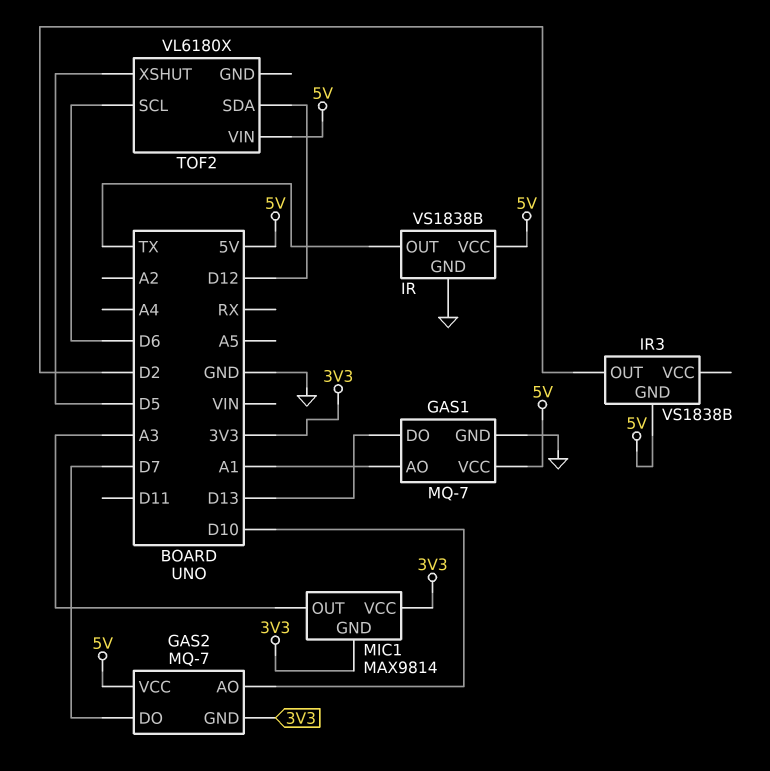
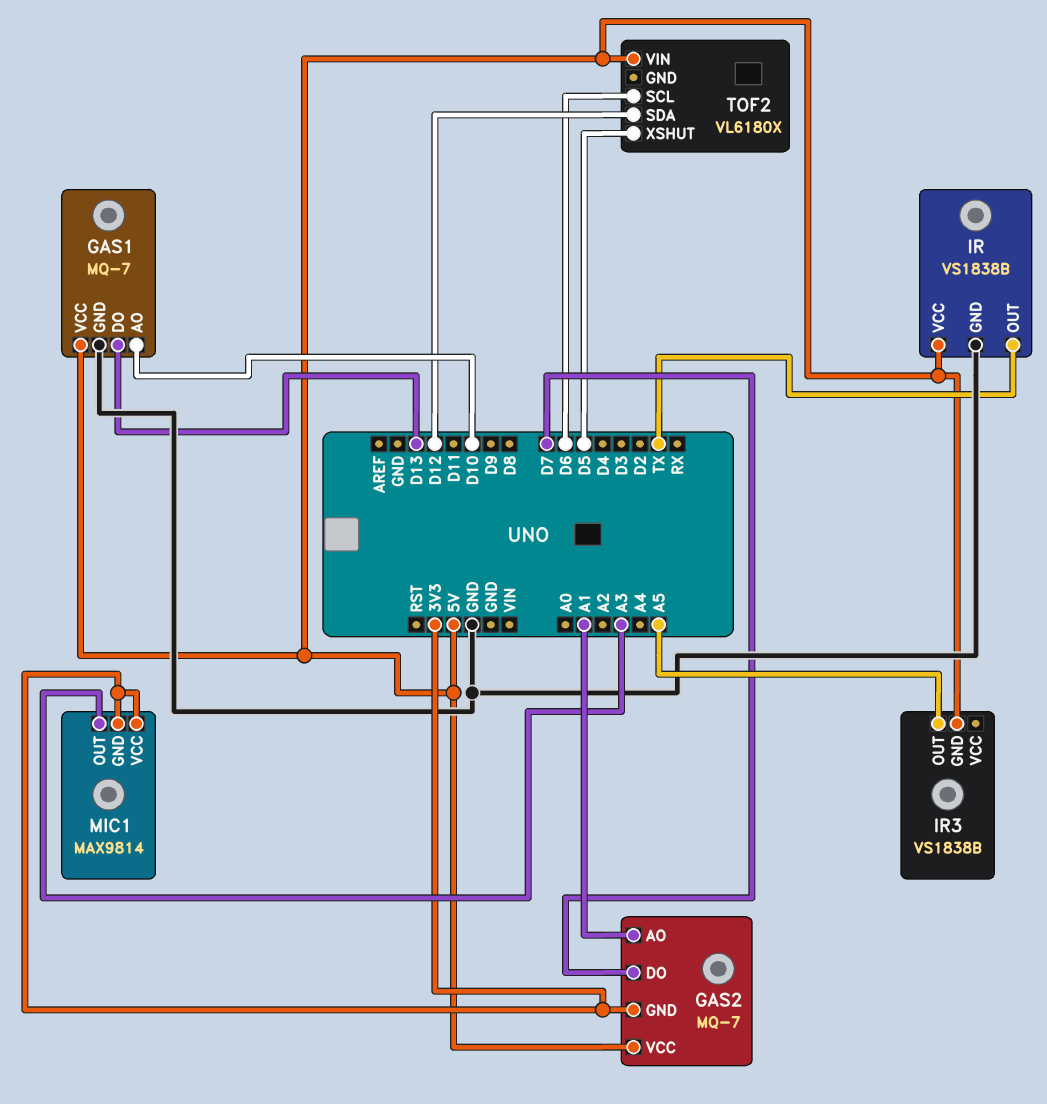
GAS1 pin AO: A1 -> D10
GAS2 pin AO: D10 -> A1
IR3 pin OUT: D2 -> A5

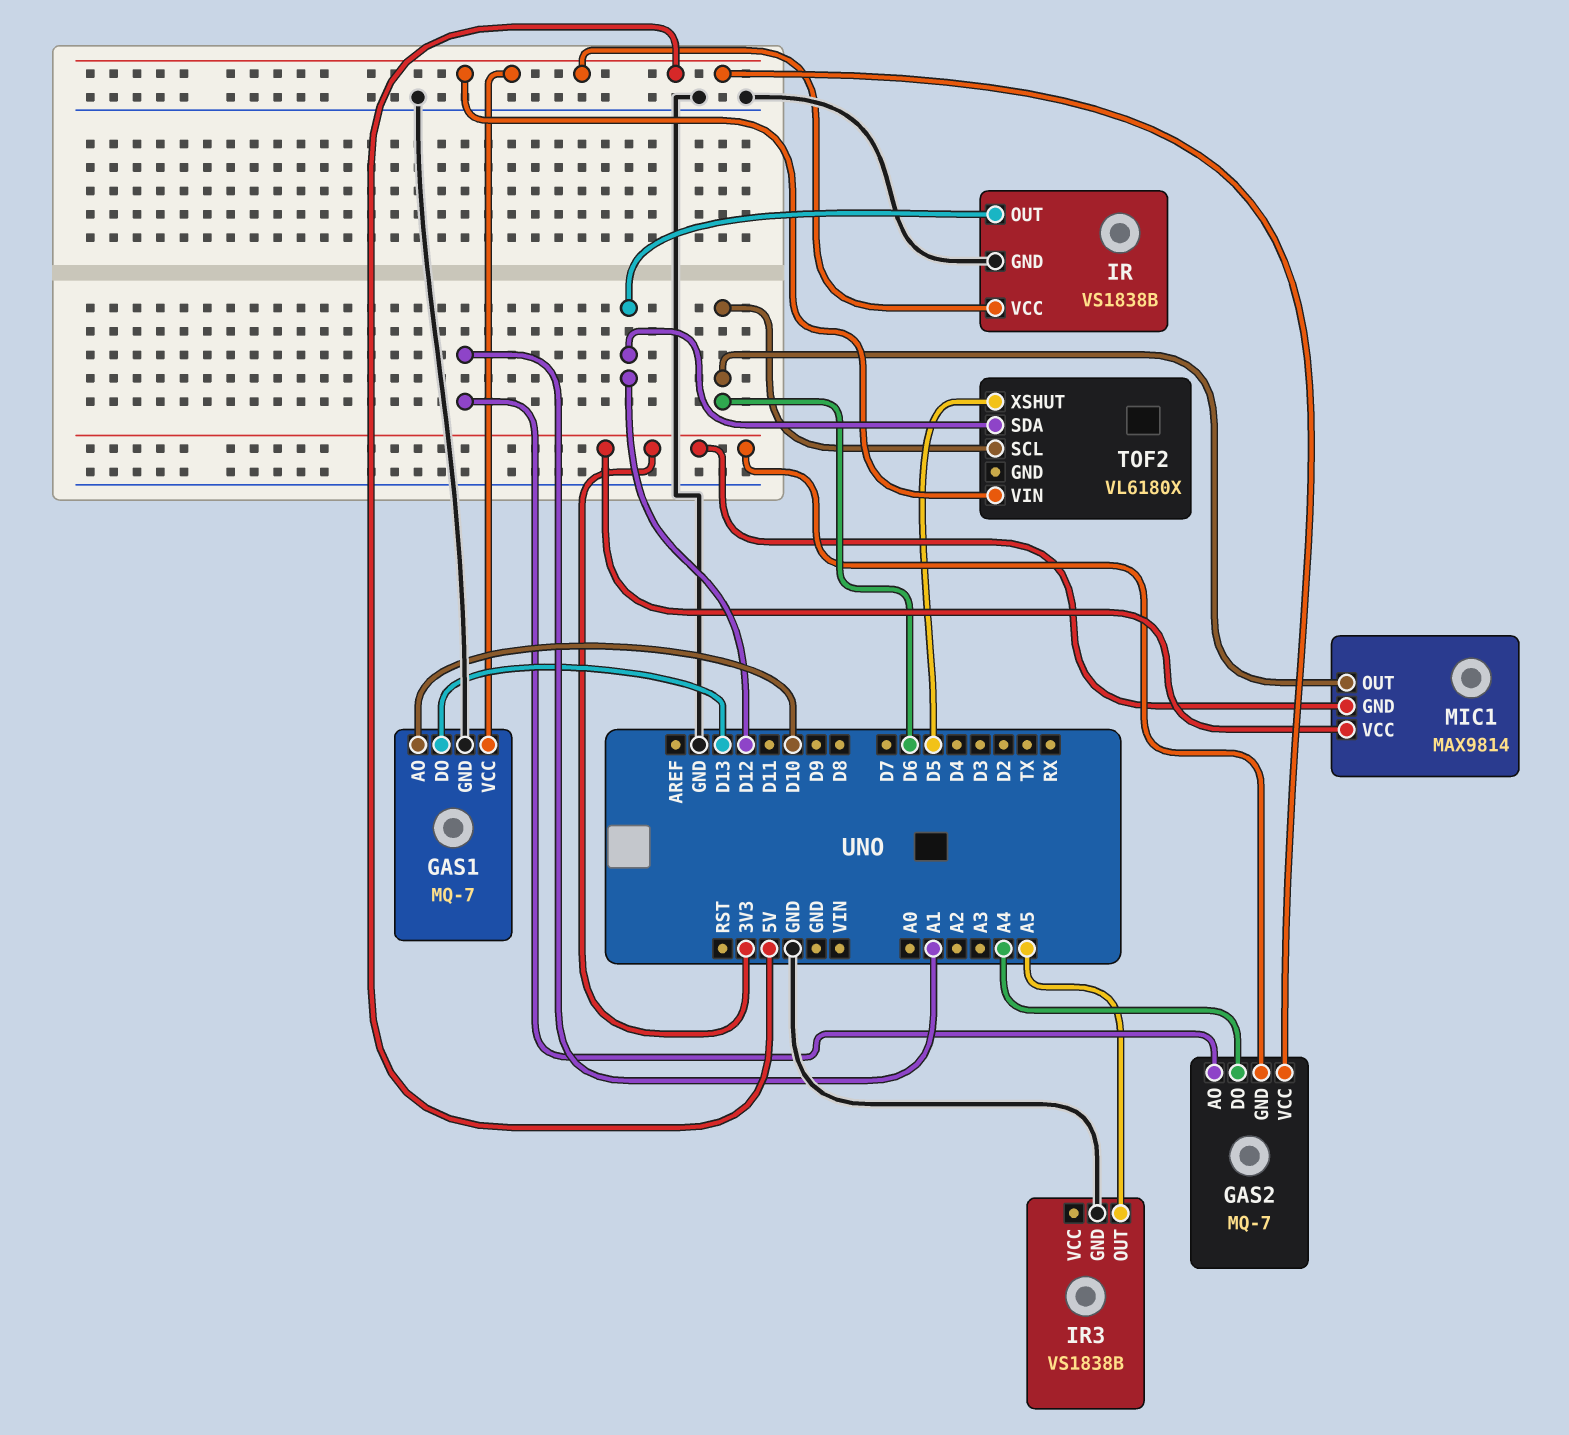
GAS2 pin DO: D7 -> A4
IR pin OUT: TX -> D12
IR3 pin GND: 5V -> GND
MIC1 pin OUT: A3 -> D6

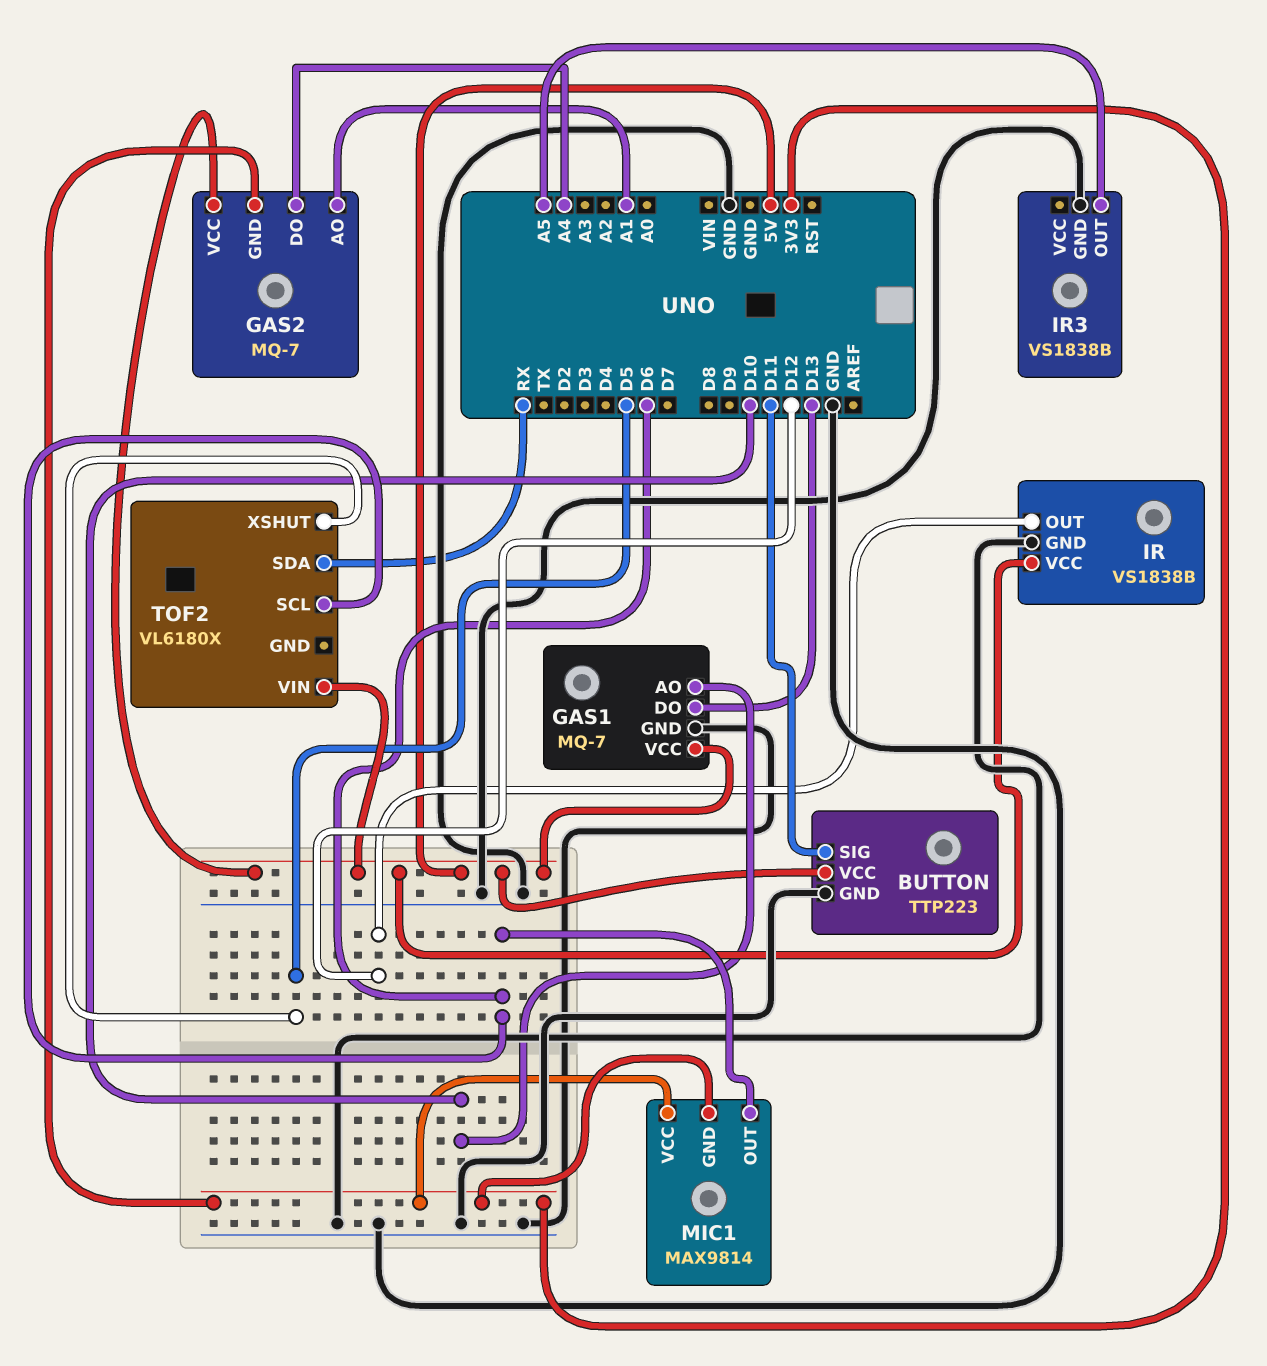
BUTTON: none -> TTP223
BUTTON pin GND: none -> GND
BUTTON pin SIG: none -> D11
BUTTON pin VCC: none -> 5V
TOF2 pin SDA: D12 -> RX

